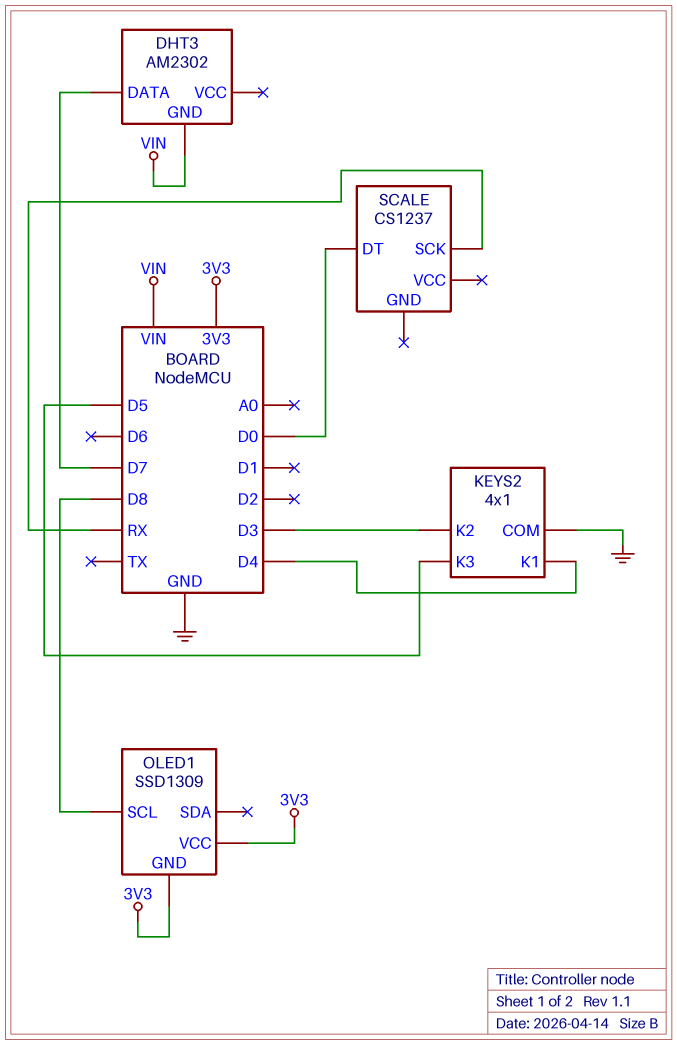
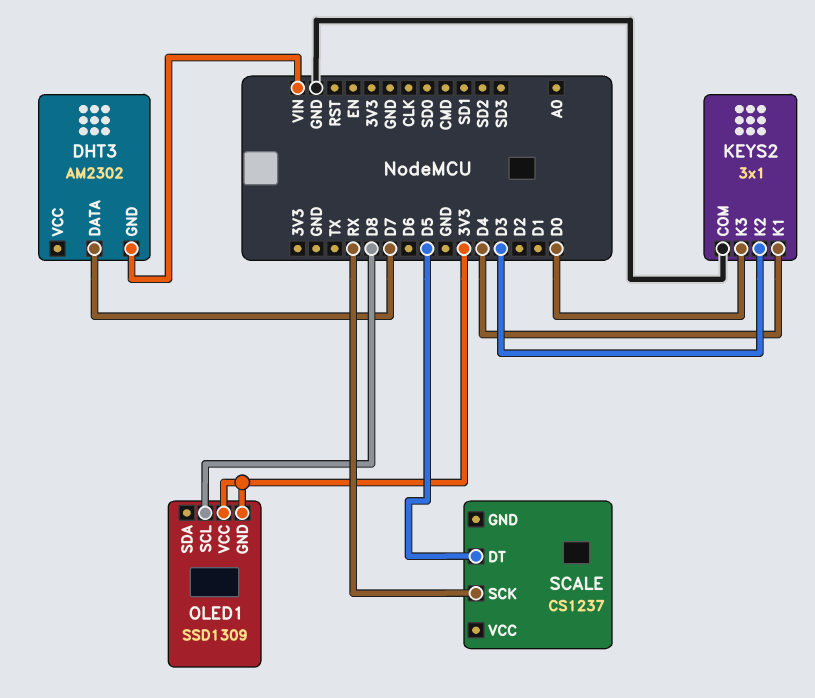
KEYS2: 4x1 -> 3x1
KEYS2 pin K3: D5 -> D0
SCALE pin DT: D0 -> D5

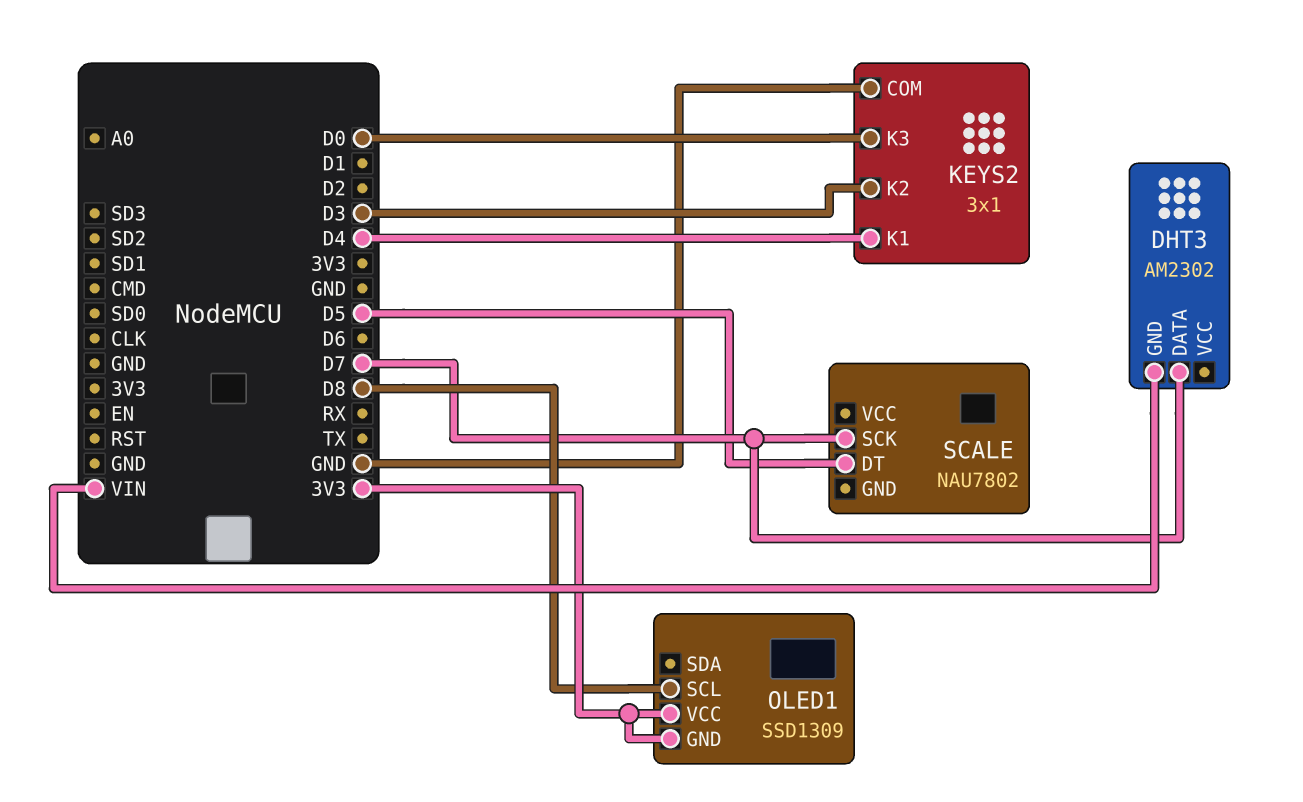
SCALE: CS1237 -> NAU7802
SCALE pin SCK: RX -> D7

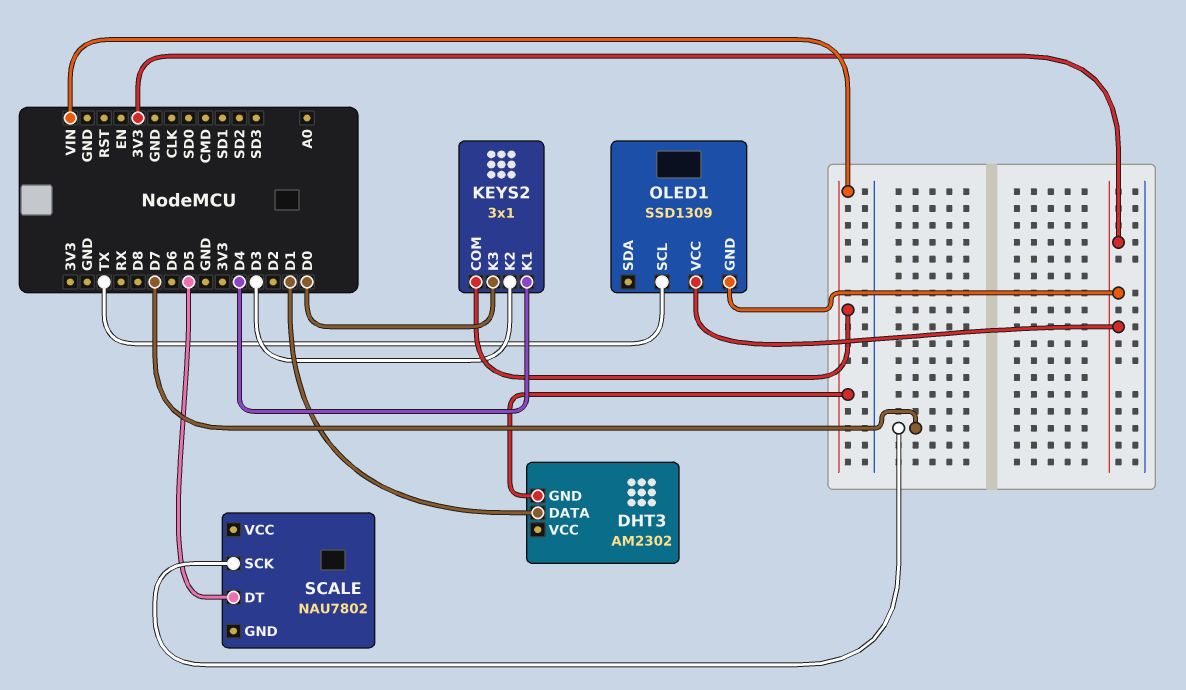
DHT3 pin DATA: D7 -> D1
KEYS2 pin COM: GND -> VIN
OLED1 pin SCL: D8 -> TX

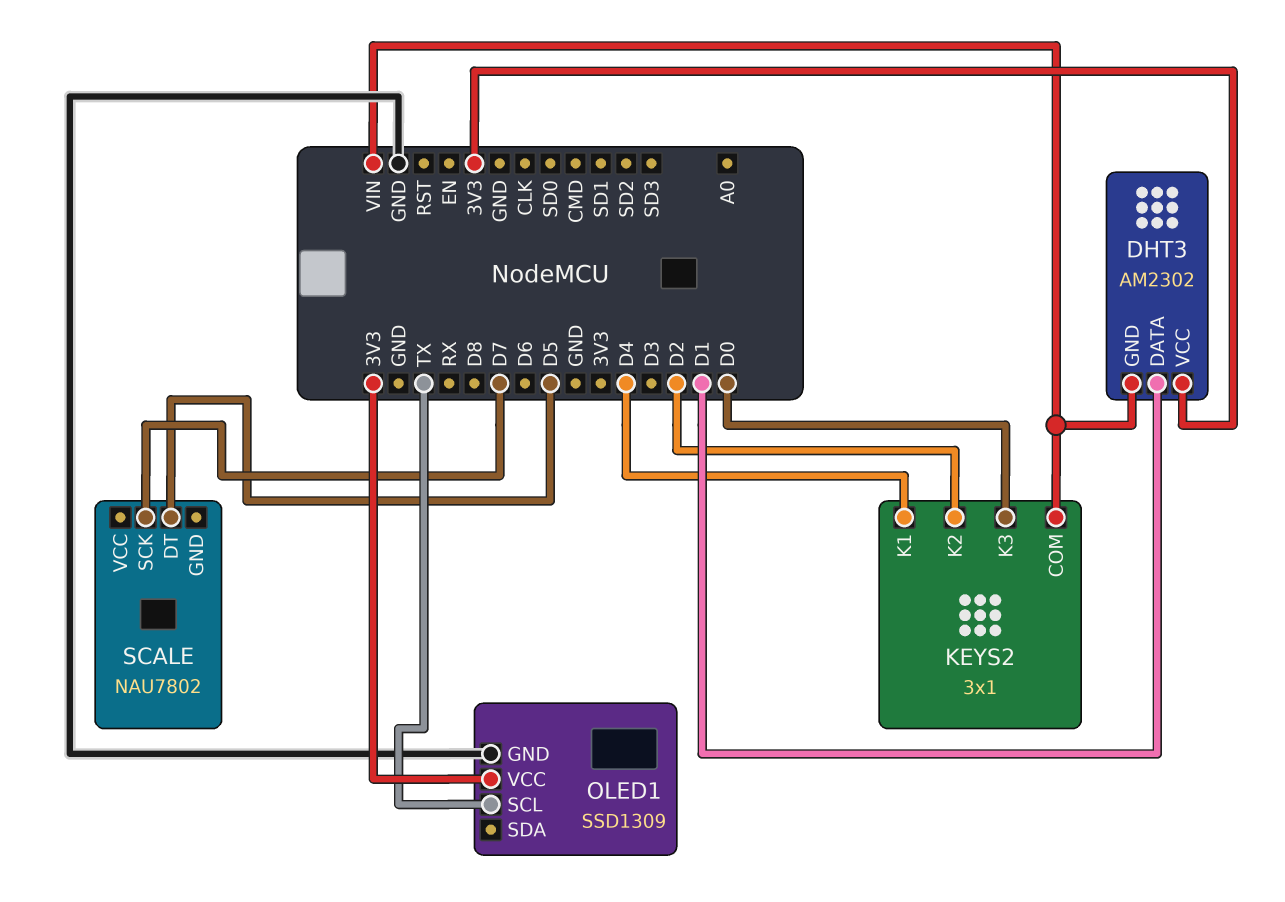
DHT3 pin VCC: none -> 3V3
KEYS2 pin K2: D3 -> D2
OLED1 pin GND: 3V3 -> GND

